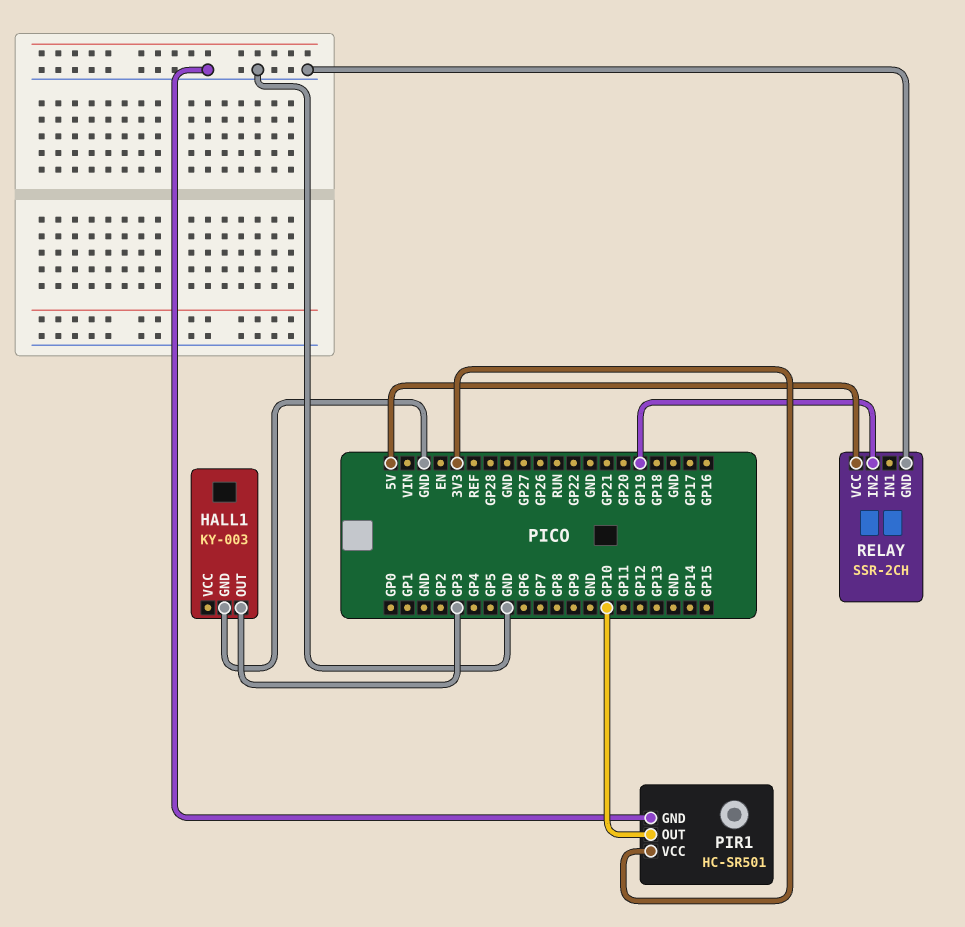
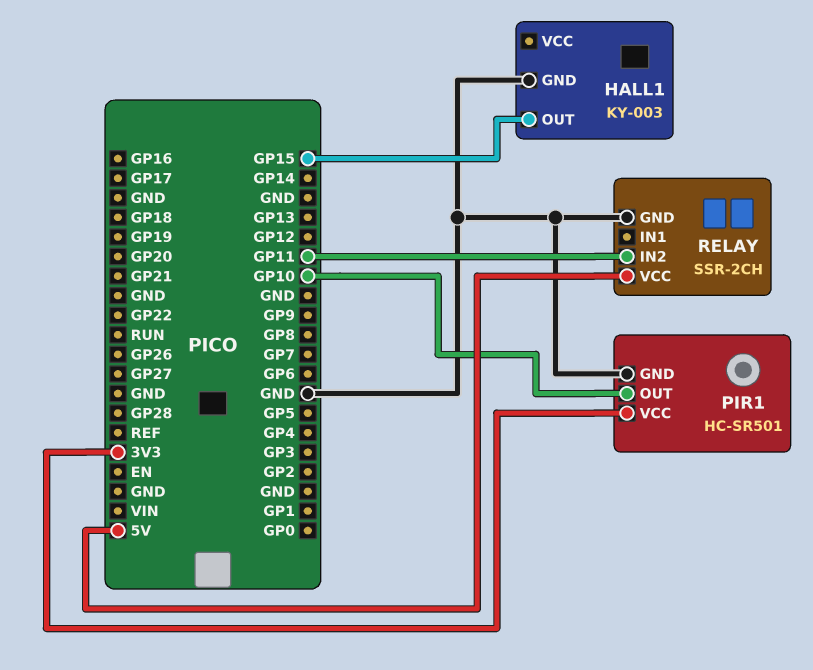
HALL1 pin OUT: GP3 -> GP15
RELAY pin IN2: GP19 -> GP11

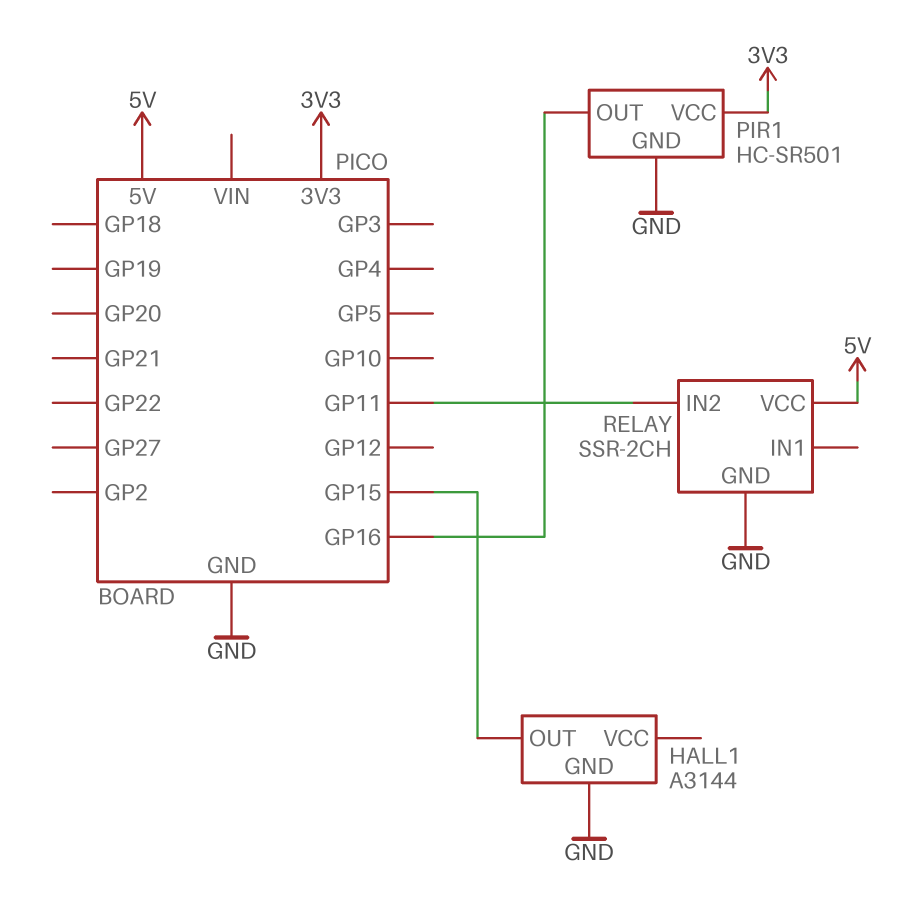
HALL1: KY-003 -> A3144
PIR1 pin OUT: GP10 -> GP16

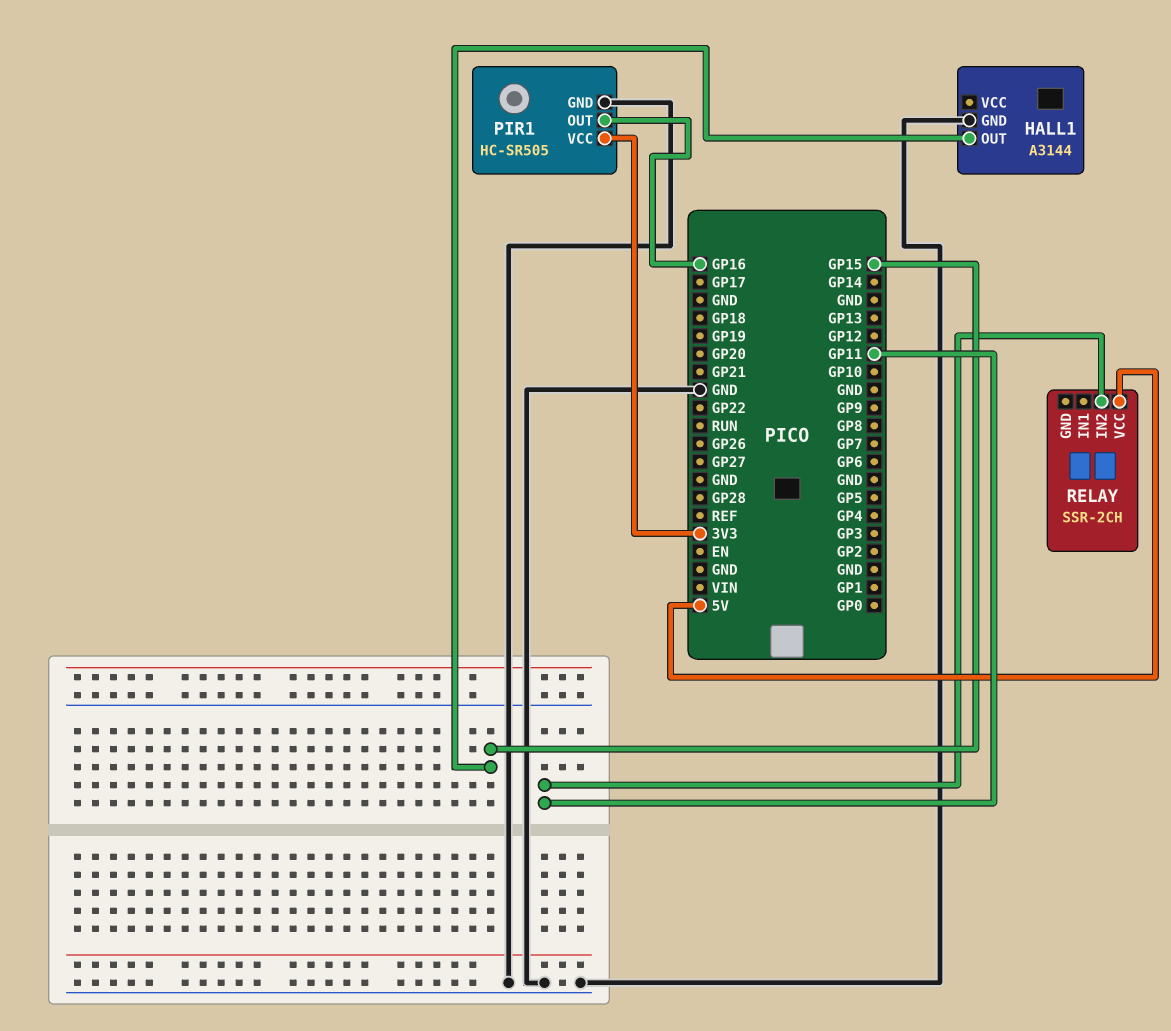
PIR1: HC-SR501 -> HC-SR505
RELAY pin GND: GND -> none

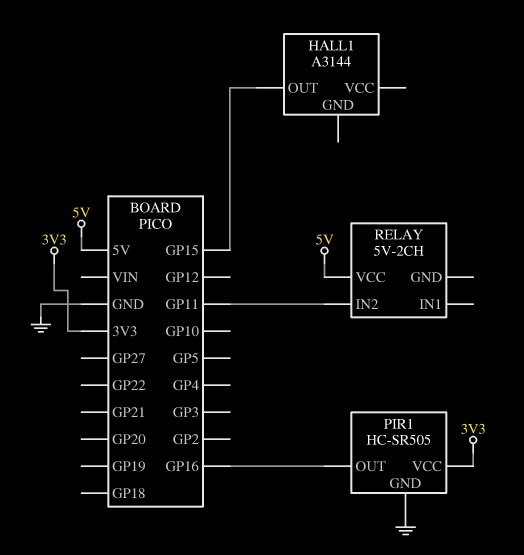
HALL1 pin GND: GND -> none
RELAY: SSR-2CH -> 5V-2CH

